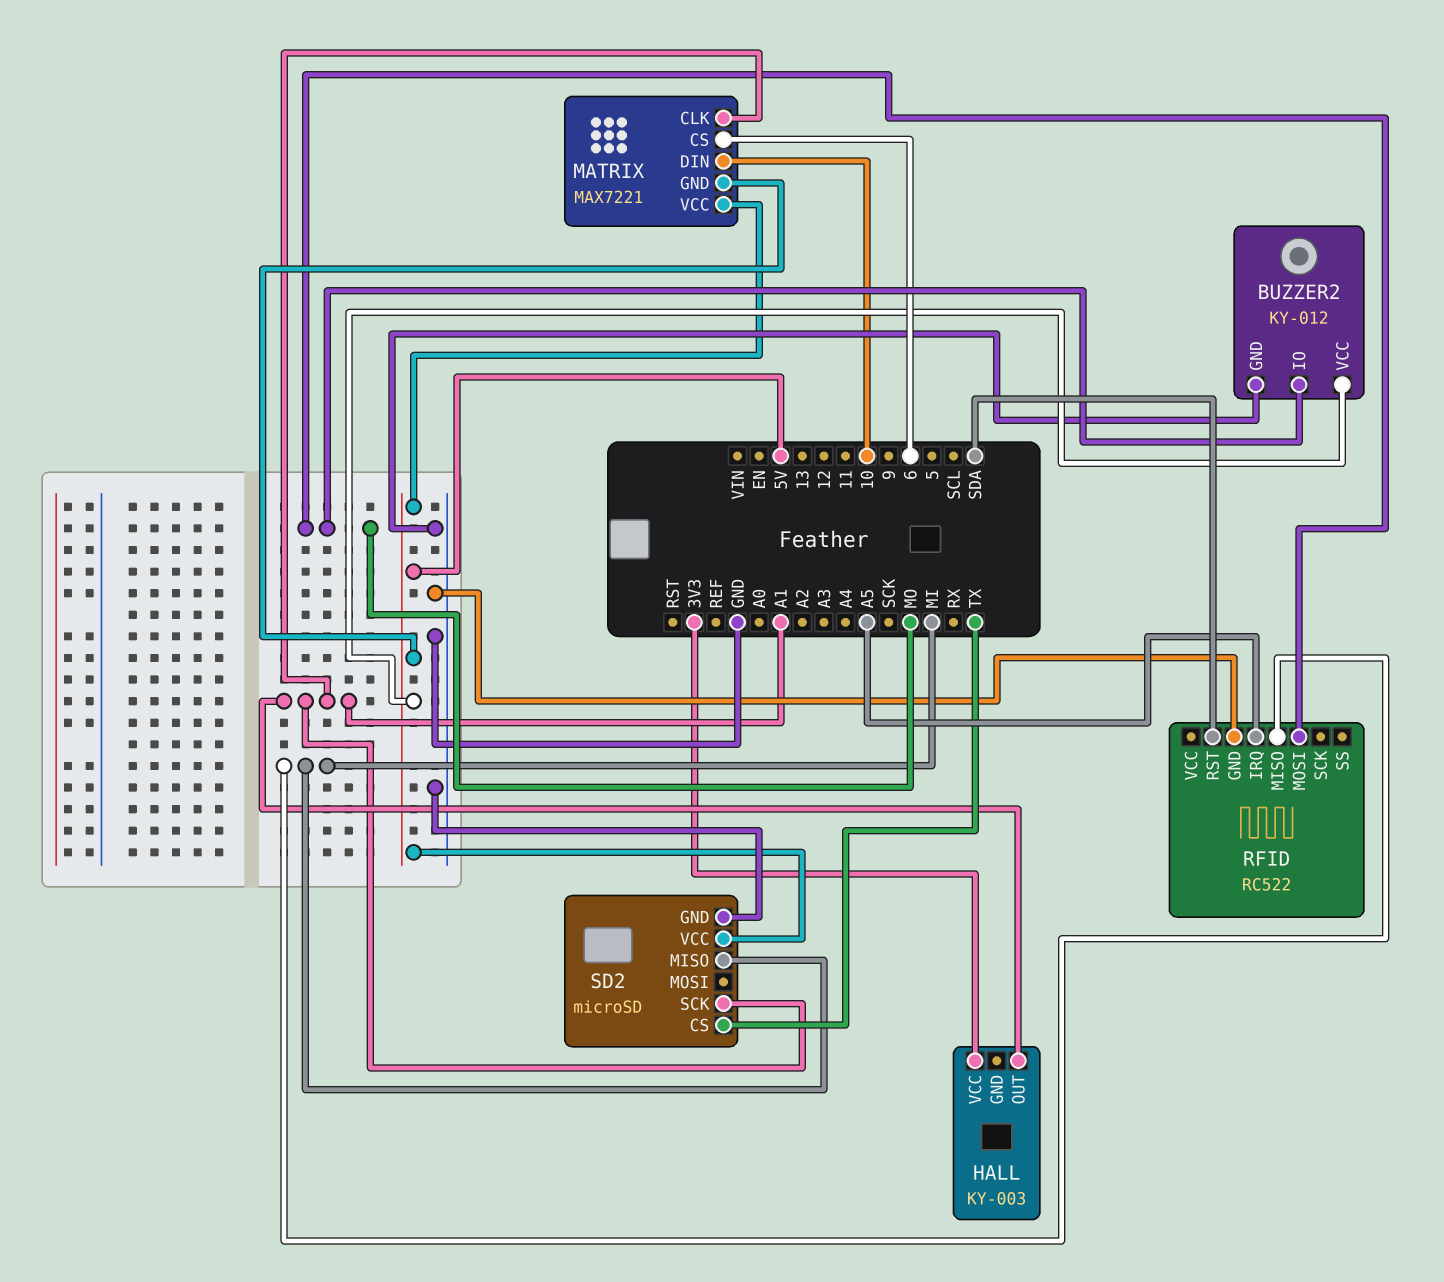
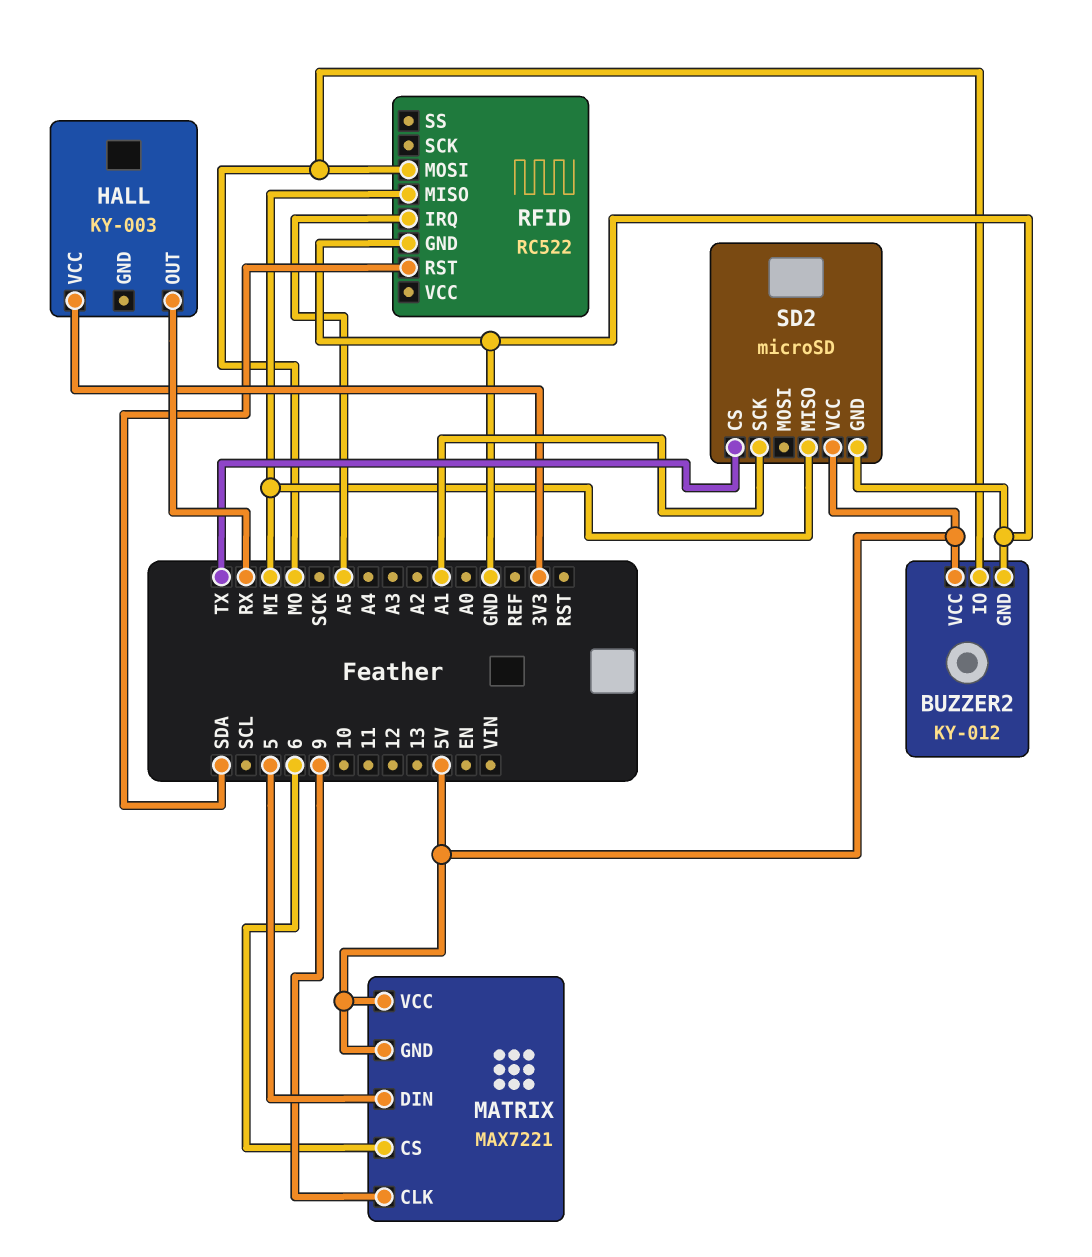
HALL pin OUT: A1 -> RX
MATRIX pin CLK: A1 -> 9
MATRIX pin DIN: 10 -> 5

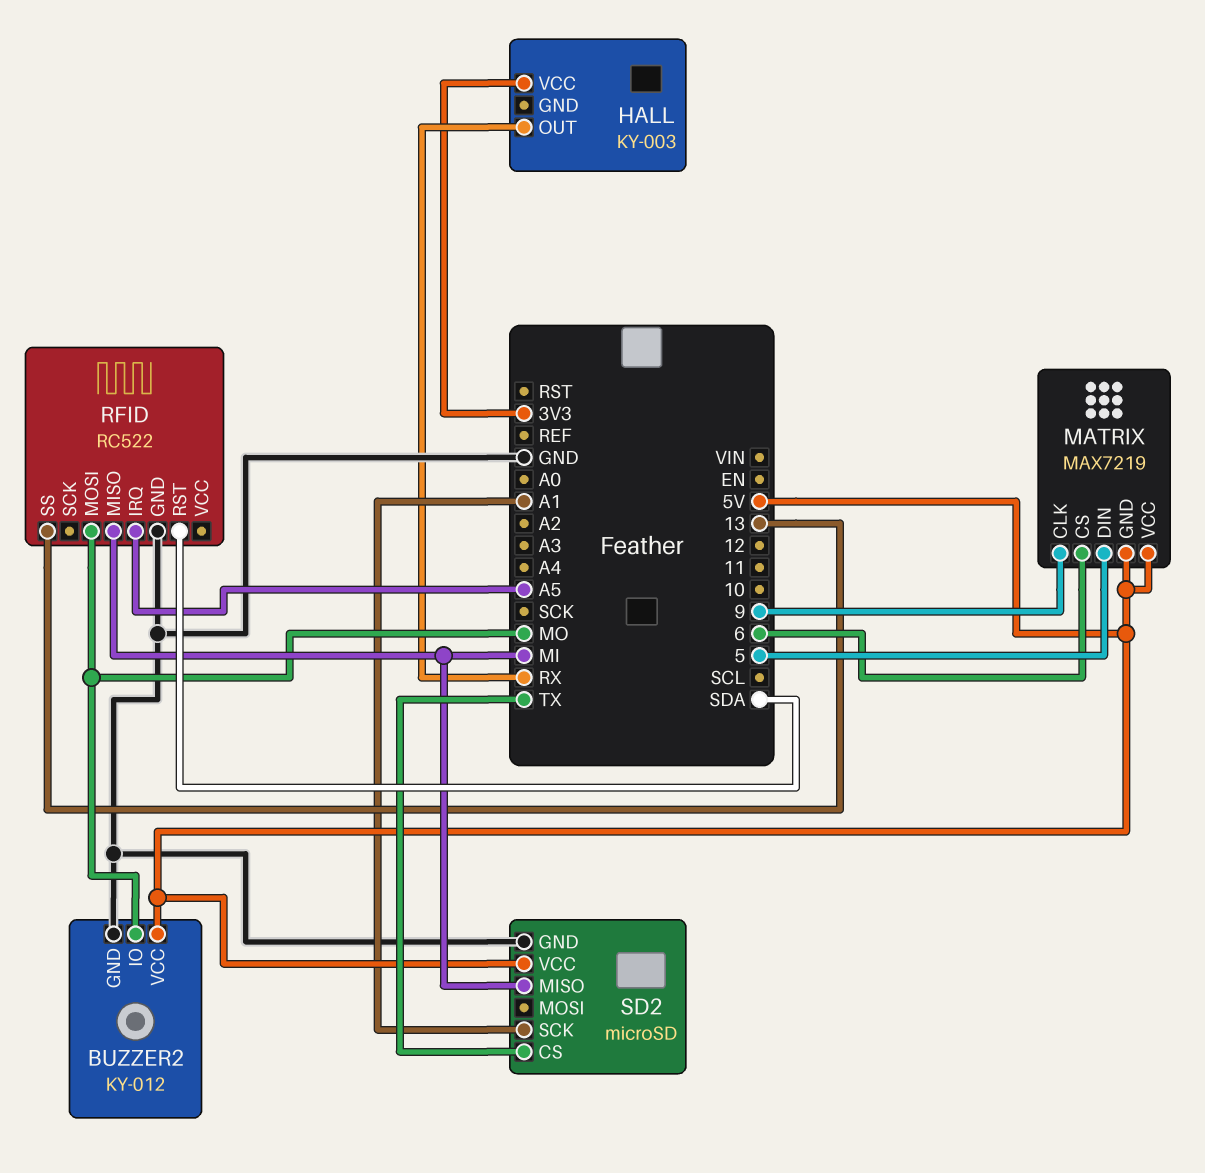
MATRIX: MAX7221 -> MAX7219
RFID pin SS: none -> 13

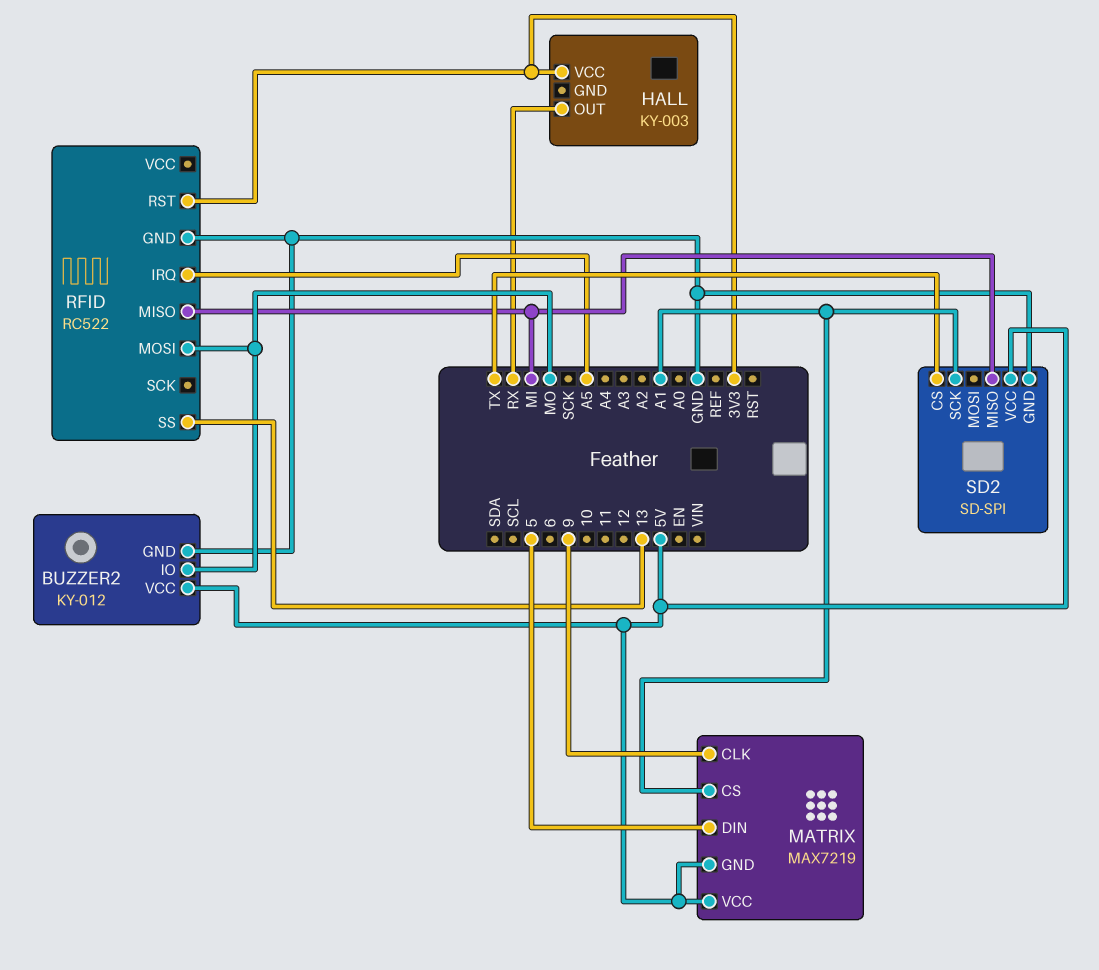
MATRIX pin CS: 6 -> A1
RFID pin RST: SDA -> 3V3
SD2: microSD -> SD-SPI

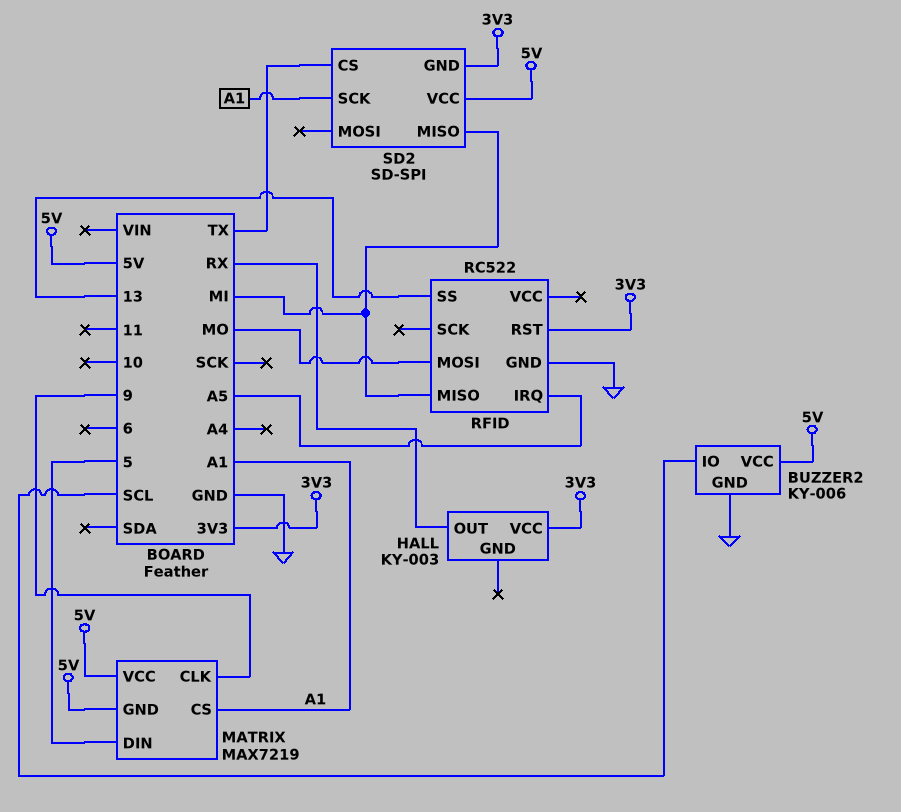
BUZZER2: KY-012 -> KY-006
BUZZER2 pin IO: MO -> SCL
SD2 pin GND: GND -> 3V3

